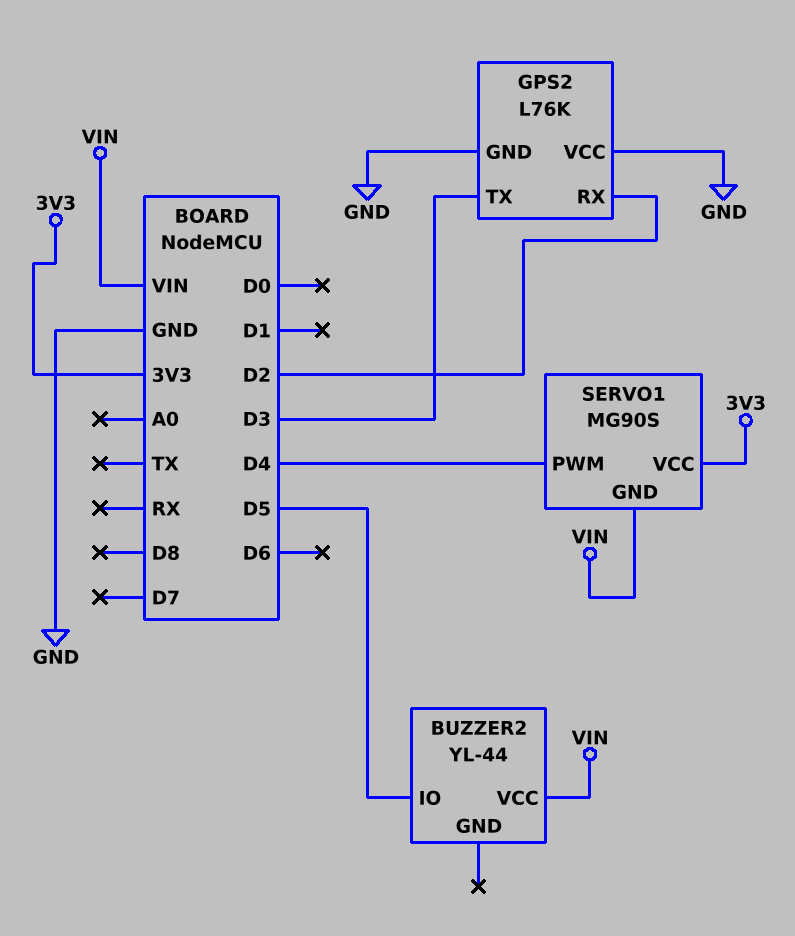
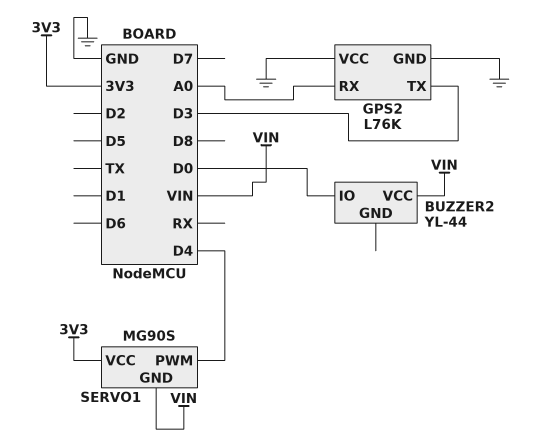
BUZZER2 pin IO: D5 -> D0
GPS2 pin RX: D2 -> A0

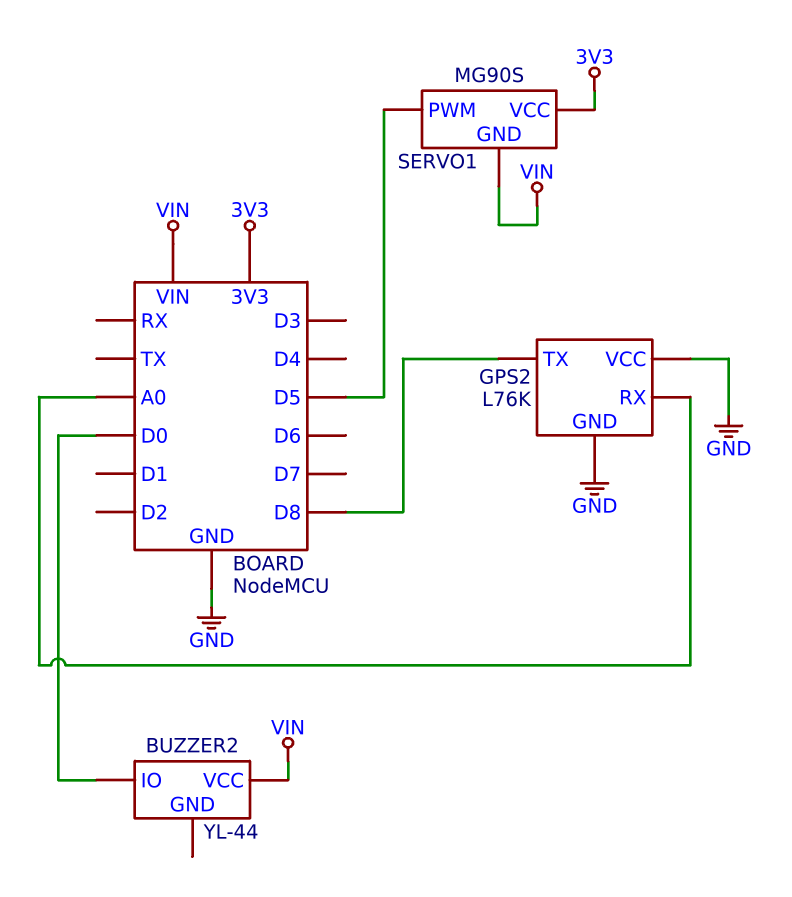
GPS2 pin TX: D3 -> D8
SERVO1 pin PWM: D4 -> D5

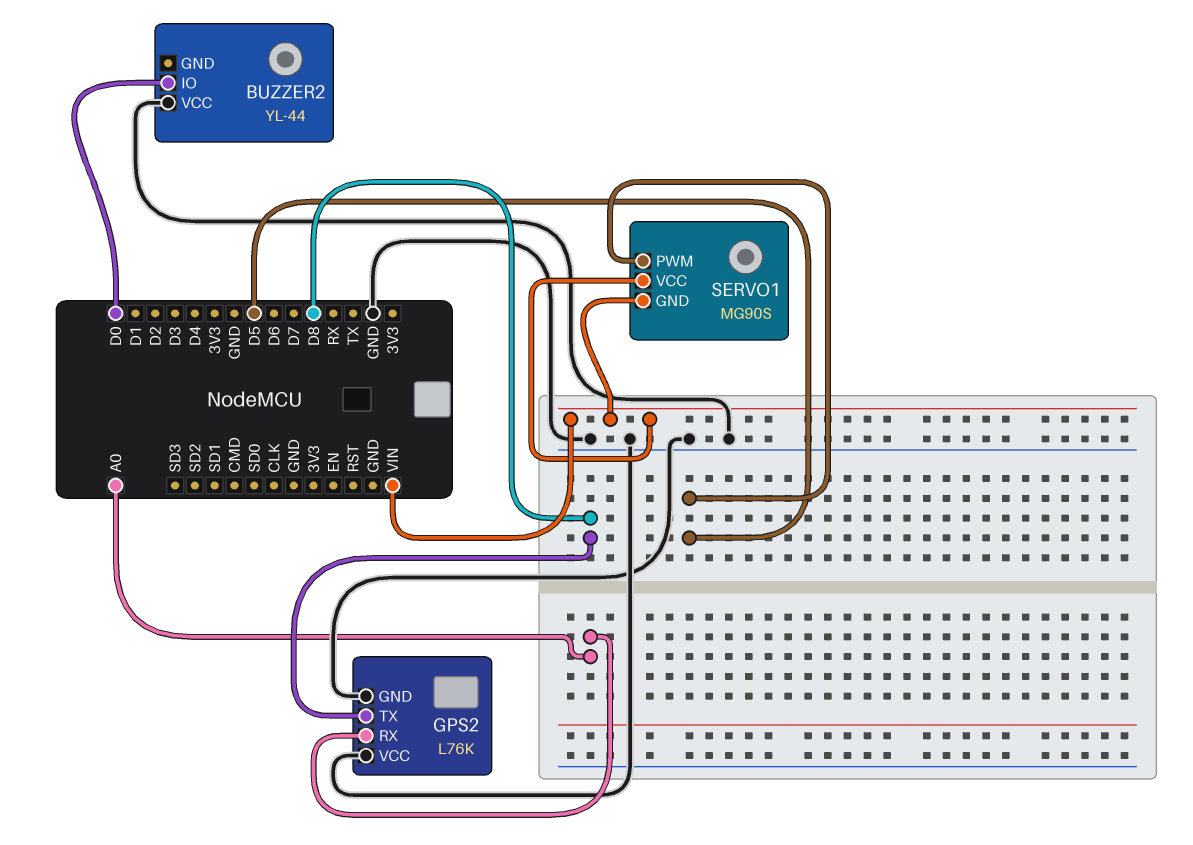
BUZZER2 pin VCC: VIN -> GND
SERVO1 pin VCC: 3V3 -> VIN

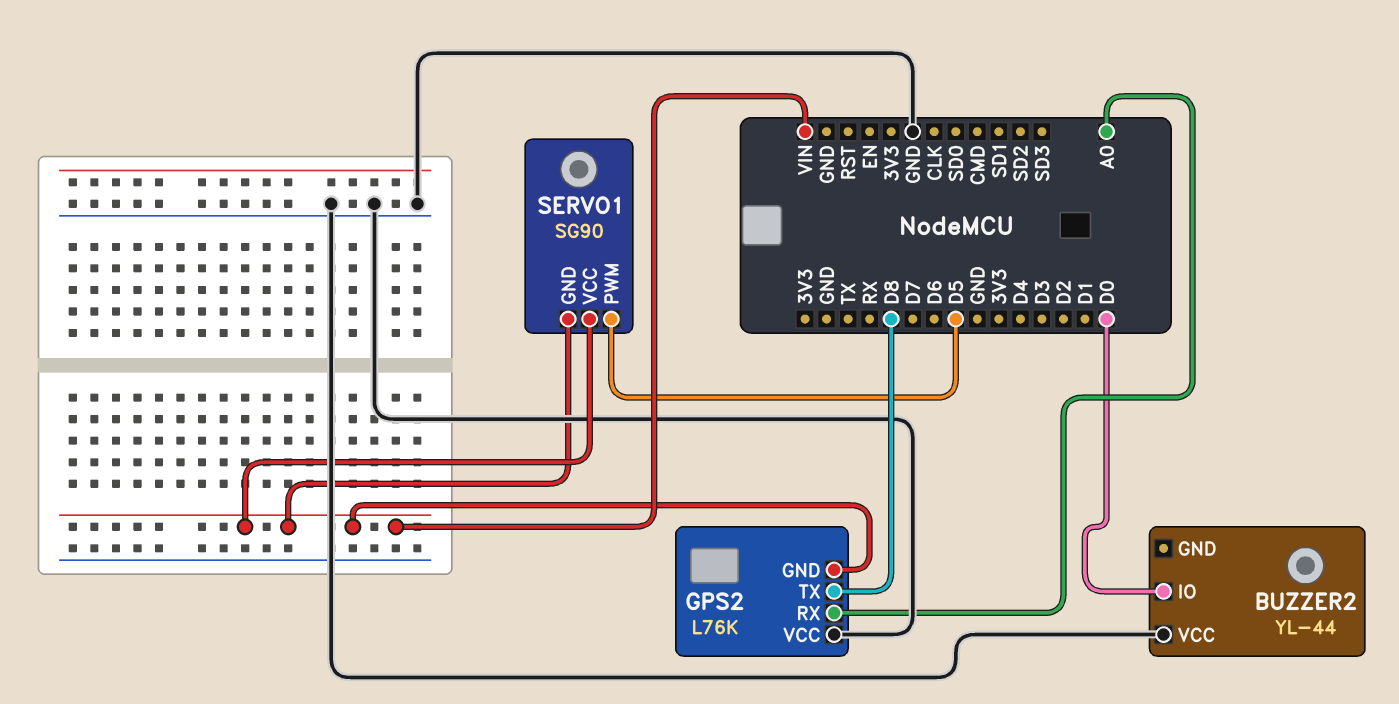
GPS2 pin GND: GND -> VIN
SERVO1: MG90S -> SG90

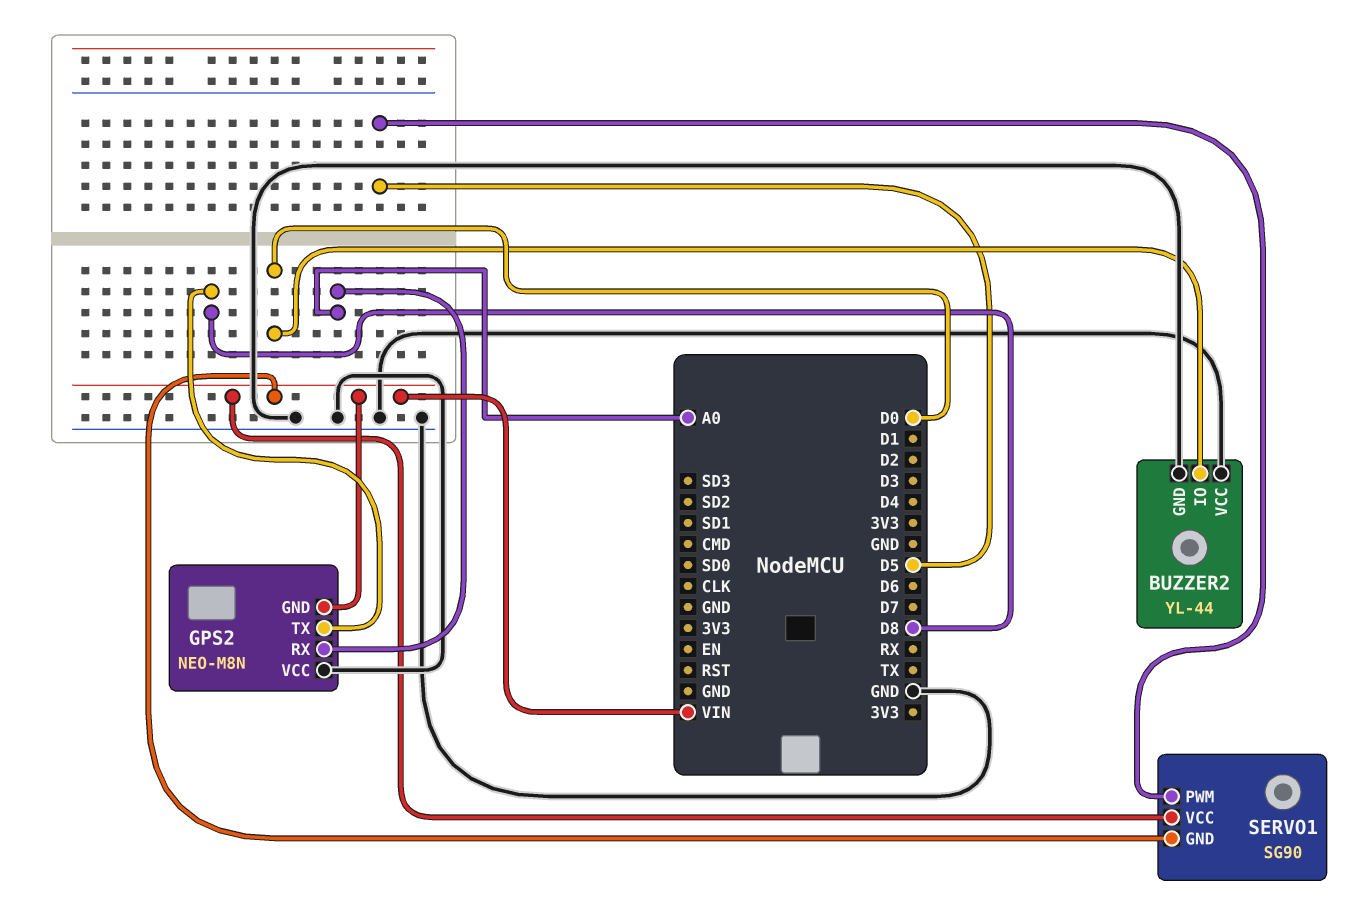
BUZZER2 pin GND: none -> GND
GPS2: L76K -> NEO-M8N

